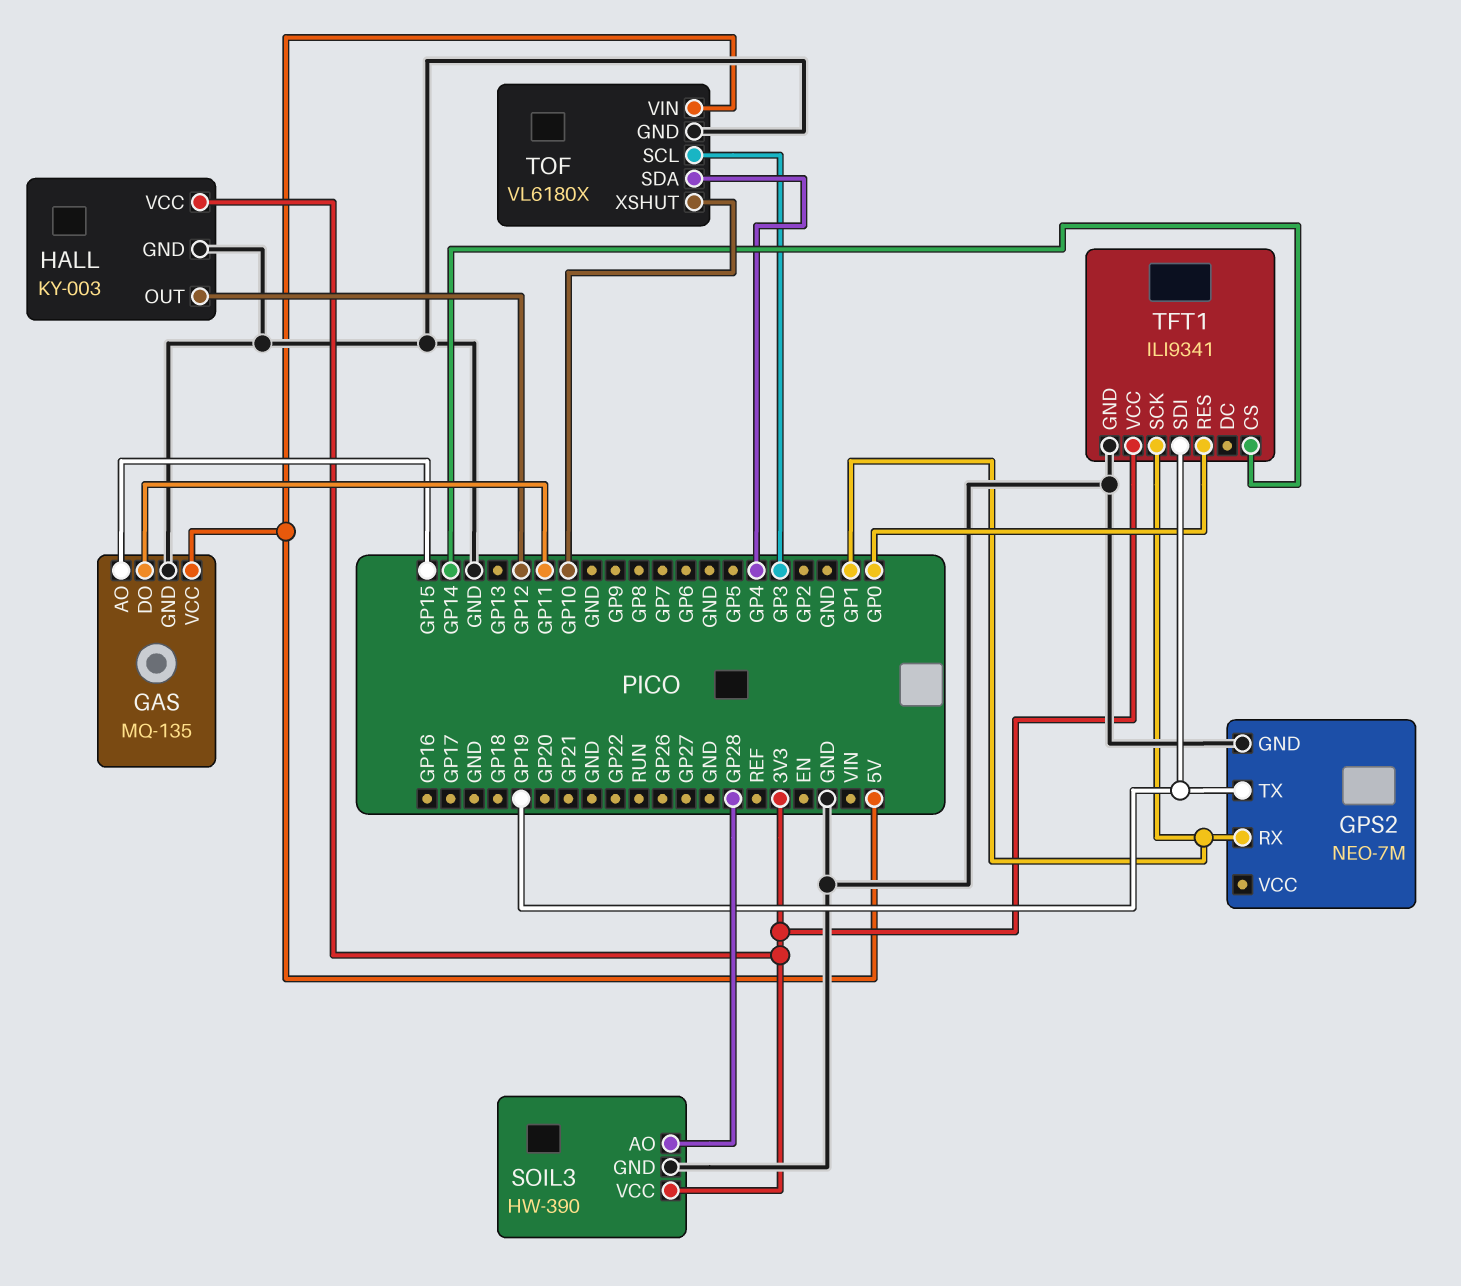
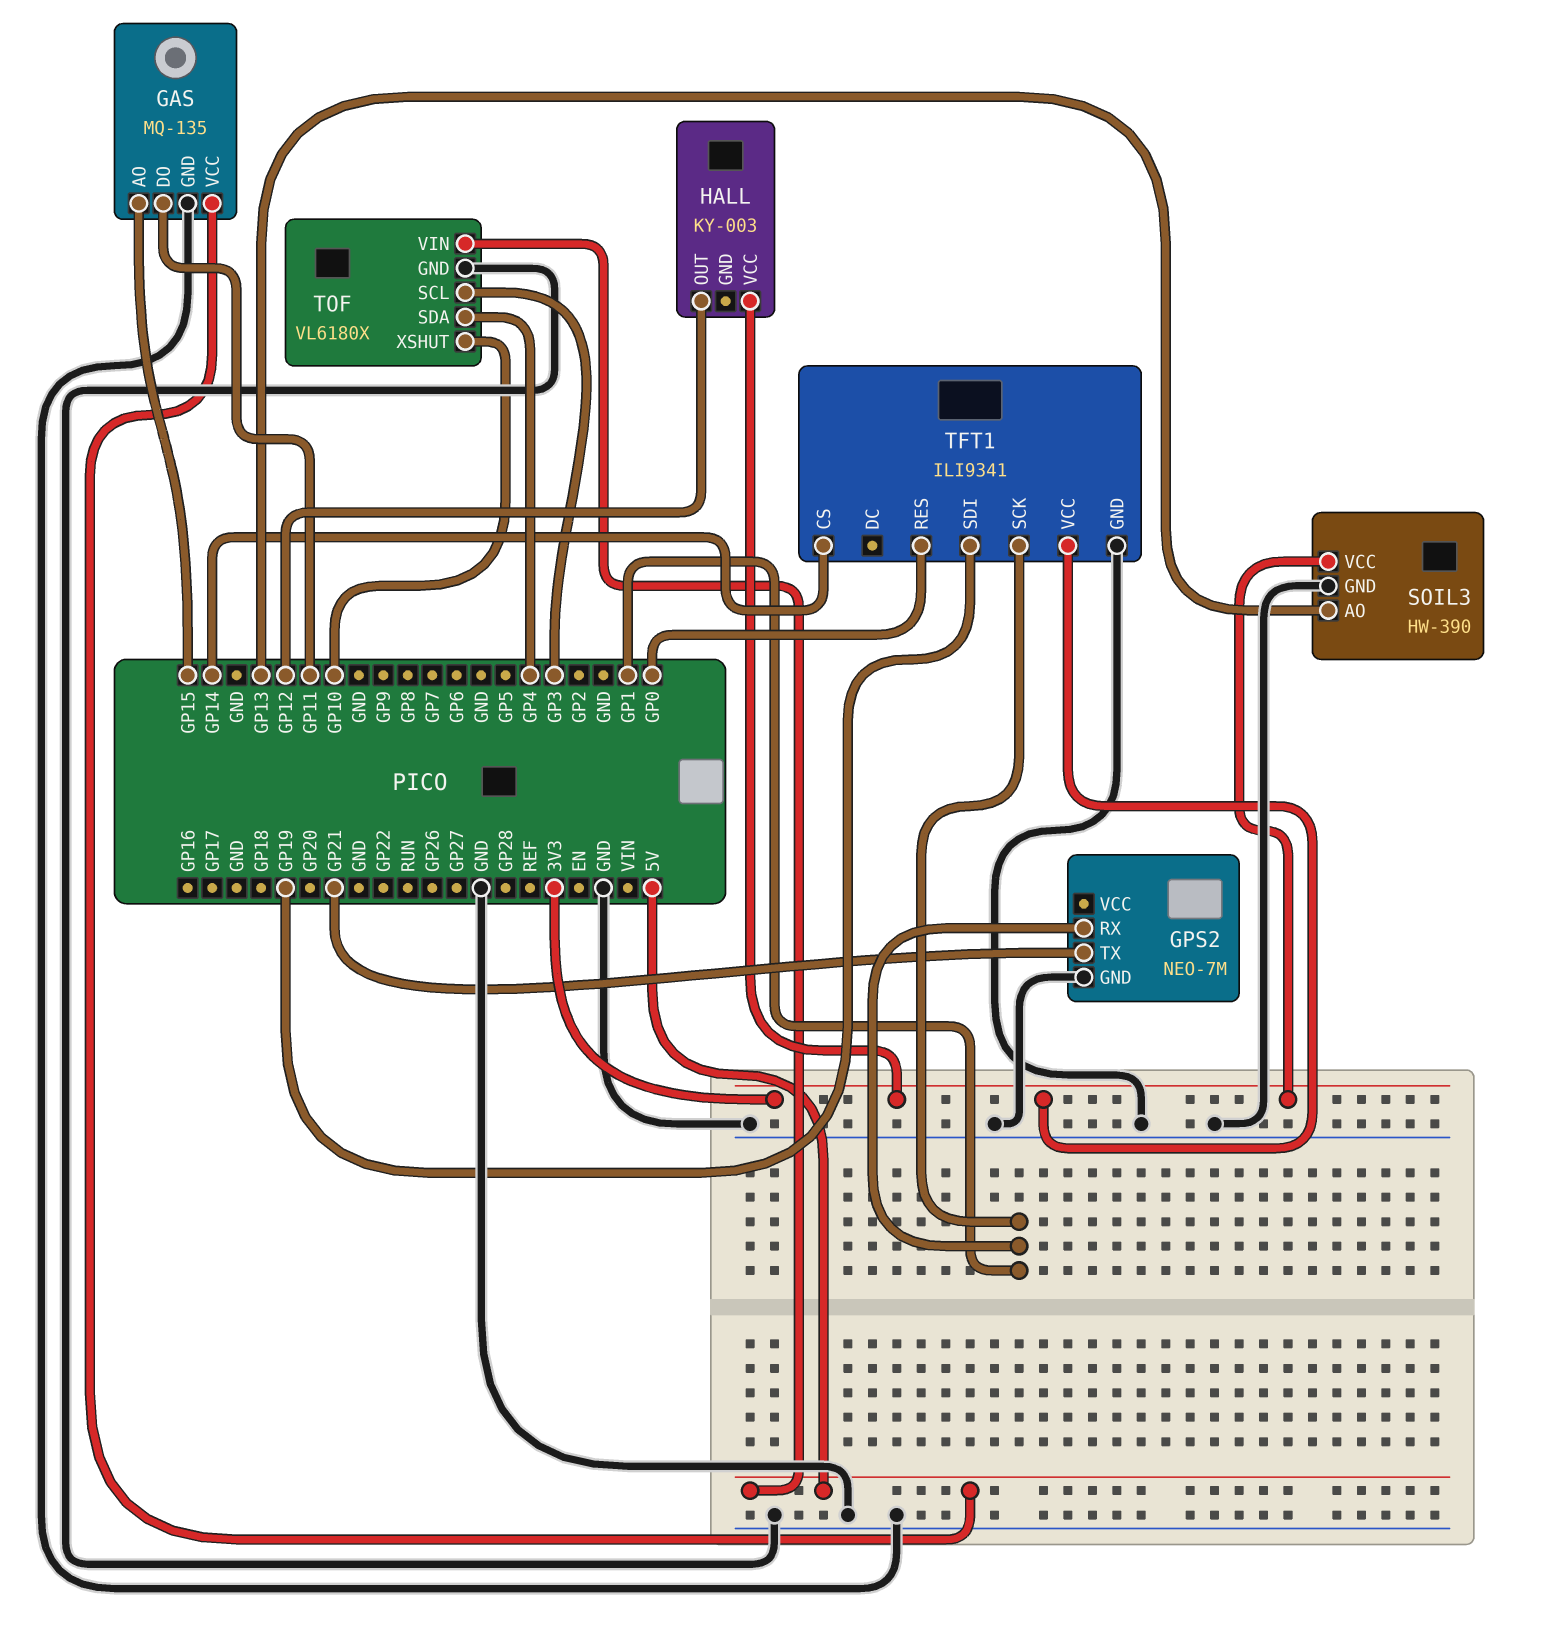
GPS2 pin TX: GP19 -> GP21
HALL pin GND: GND -> none
SOIL3 pin AO: GP28 -> GP13

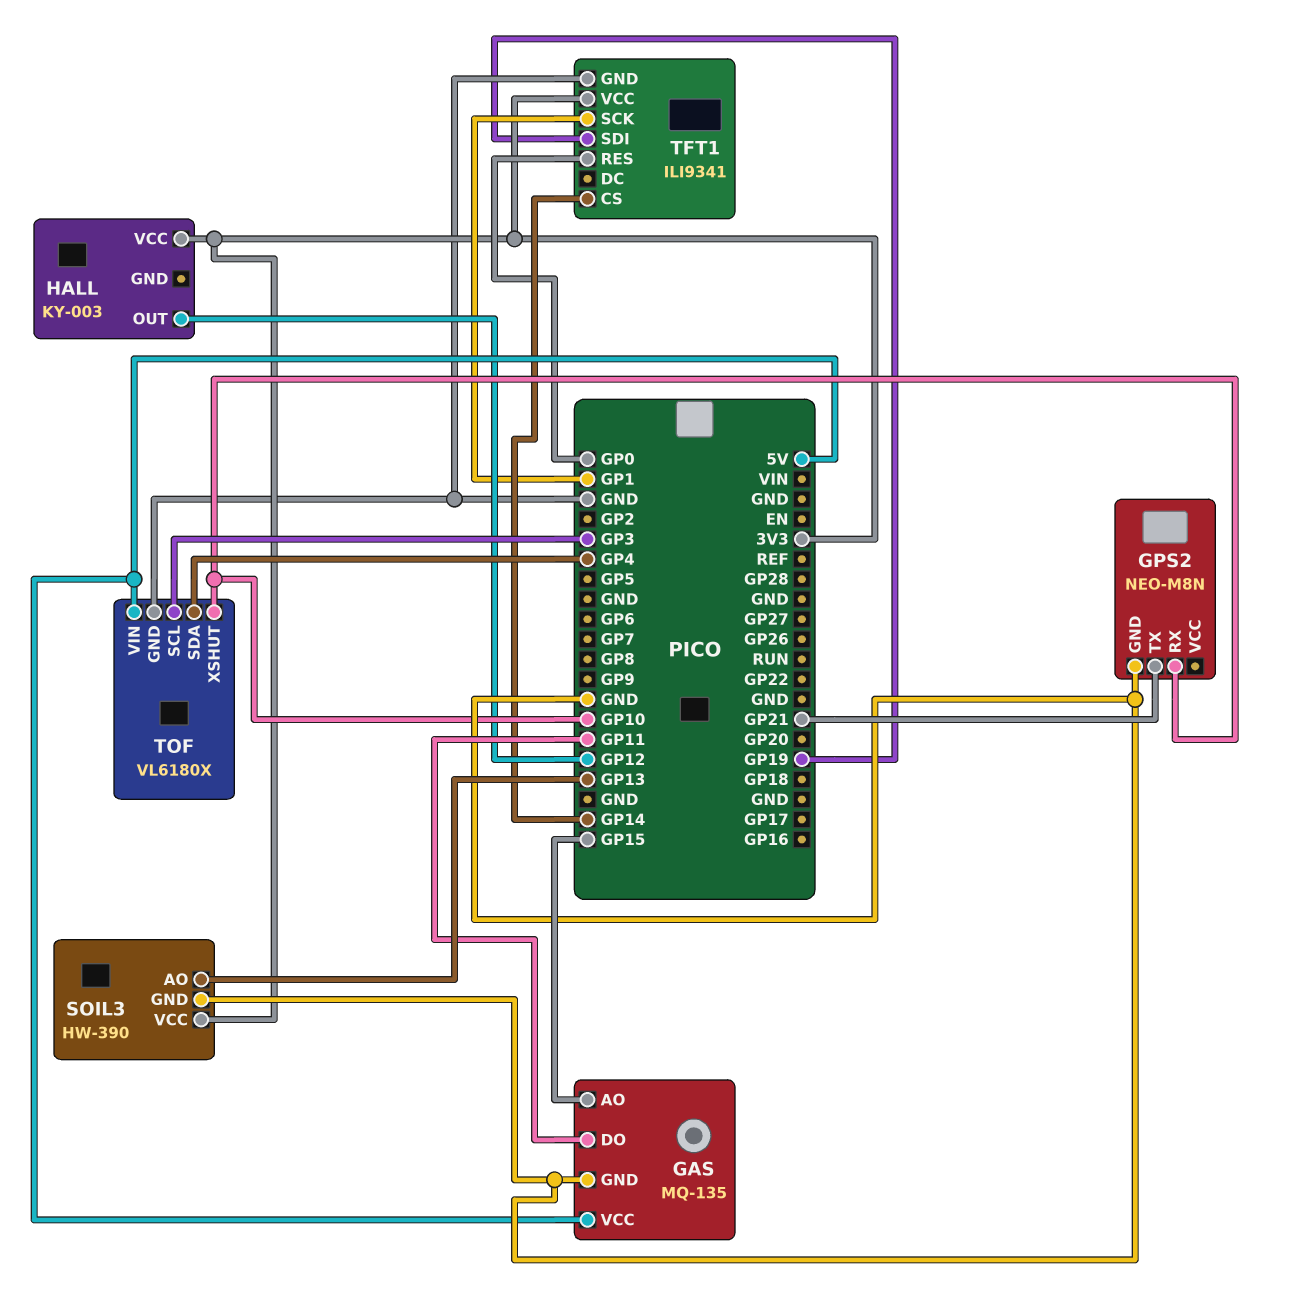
GPS2: NEO-7M -> NEO-M8N
GPS2 pin RX: GP1 -> GP10

